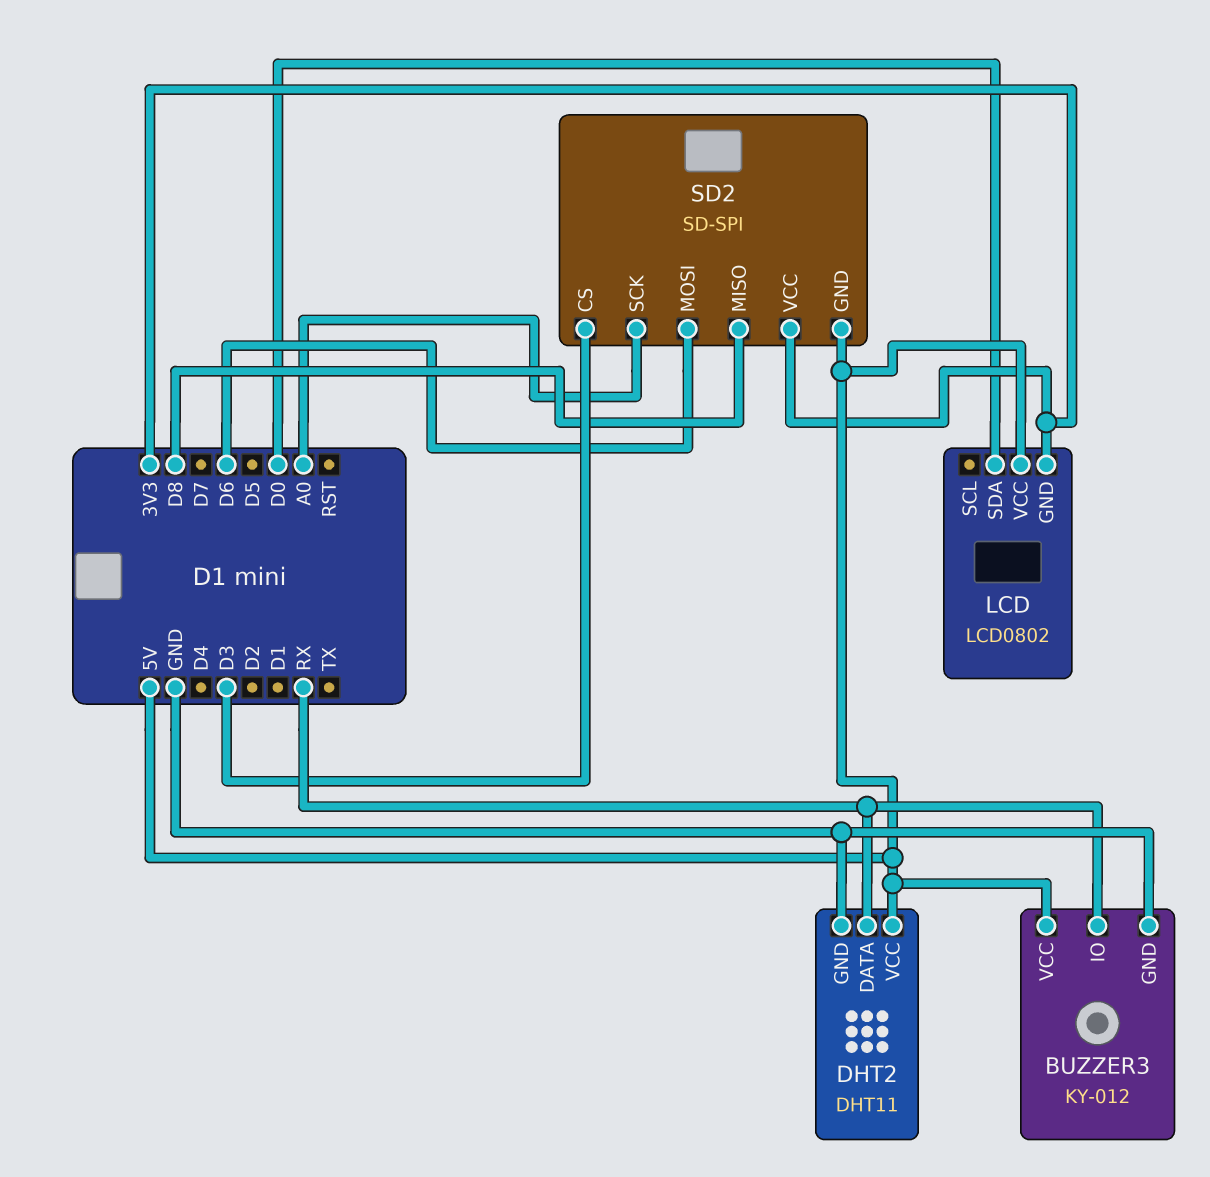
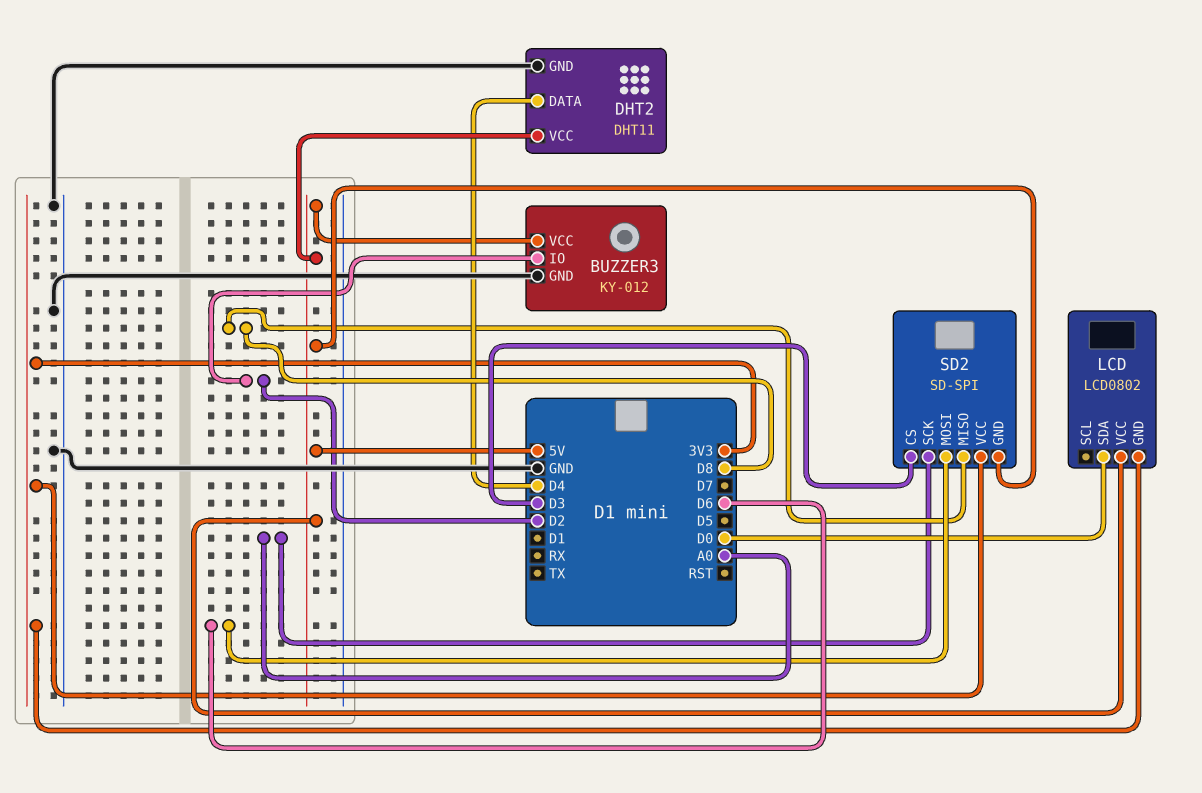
BUZZER3 pin IO: RX -> D2
DHT2 pin DATA: RX -> D4

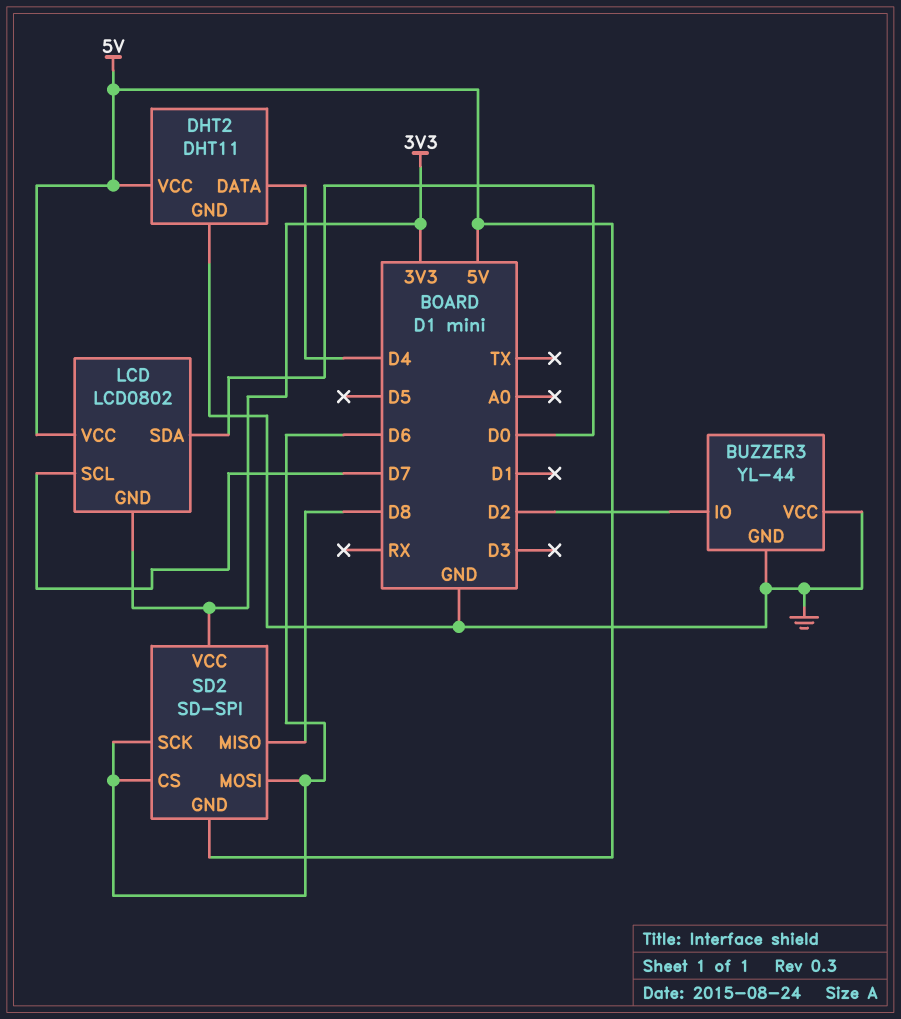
BUZZER3: KY-012 -> YL-44
BUZZER3 pin VCC: 5V -> GND
LCD pin SCL: none -> D7
SD2 pin CS: D3 -> D6
SD2 pin SCK: A0 -> D6

